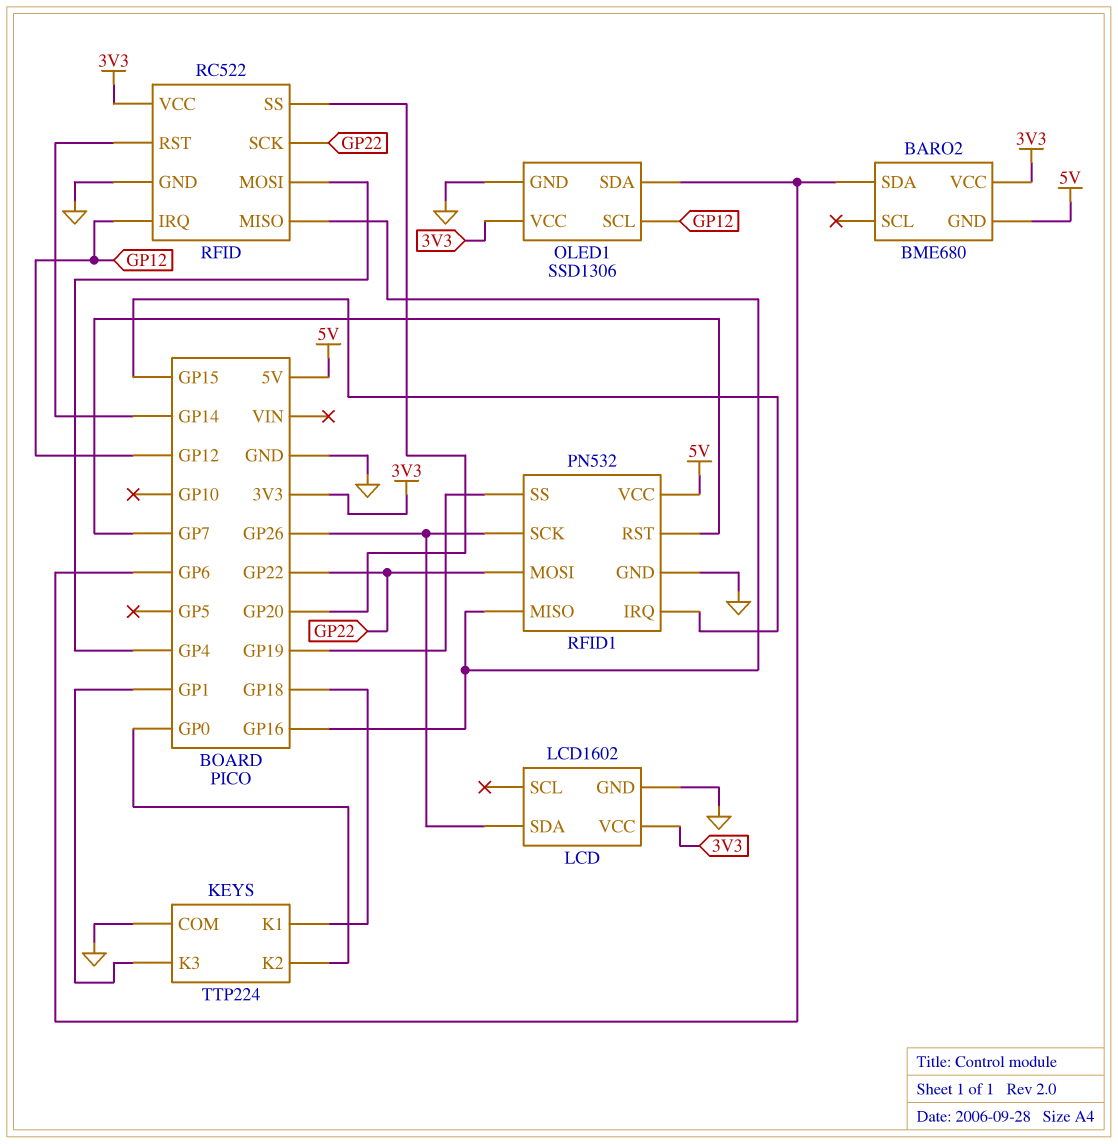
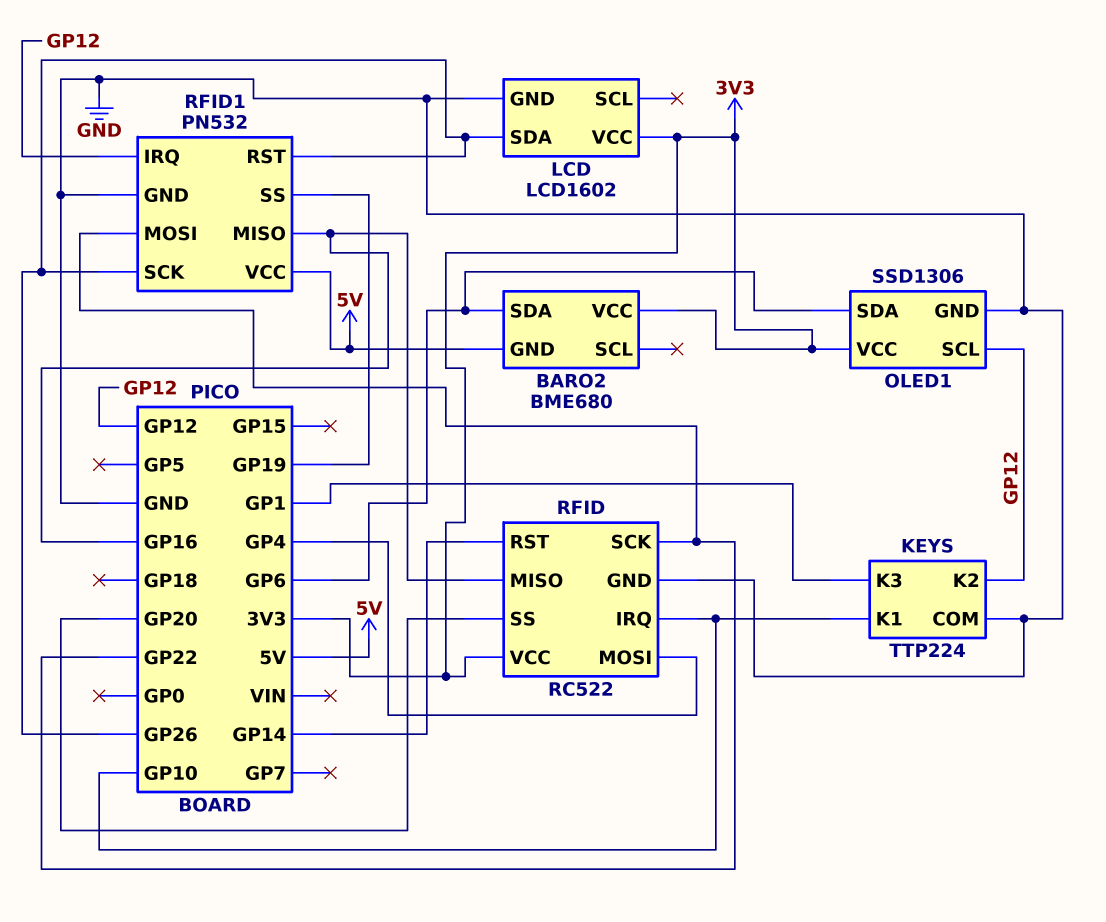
KEYS pin K1: GP18 -> GP10
KEYS pin K2: GP0 -> GP12
RFID pin IRQ: GP12 -> GP10
RFID1 pin IRQ: GP15 -> GP12
RFID1 pin RST: GP7 -> GP26

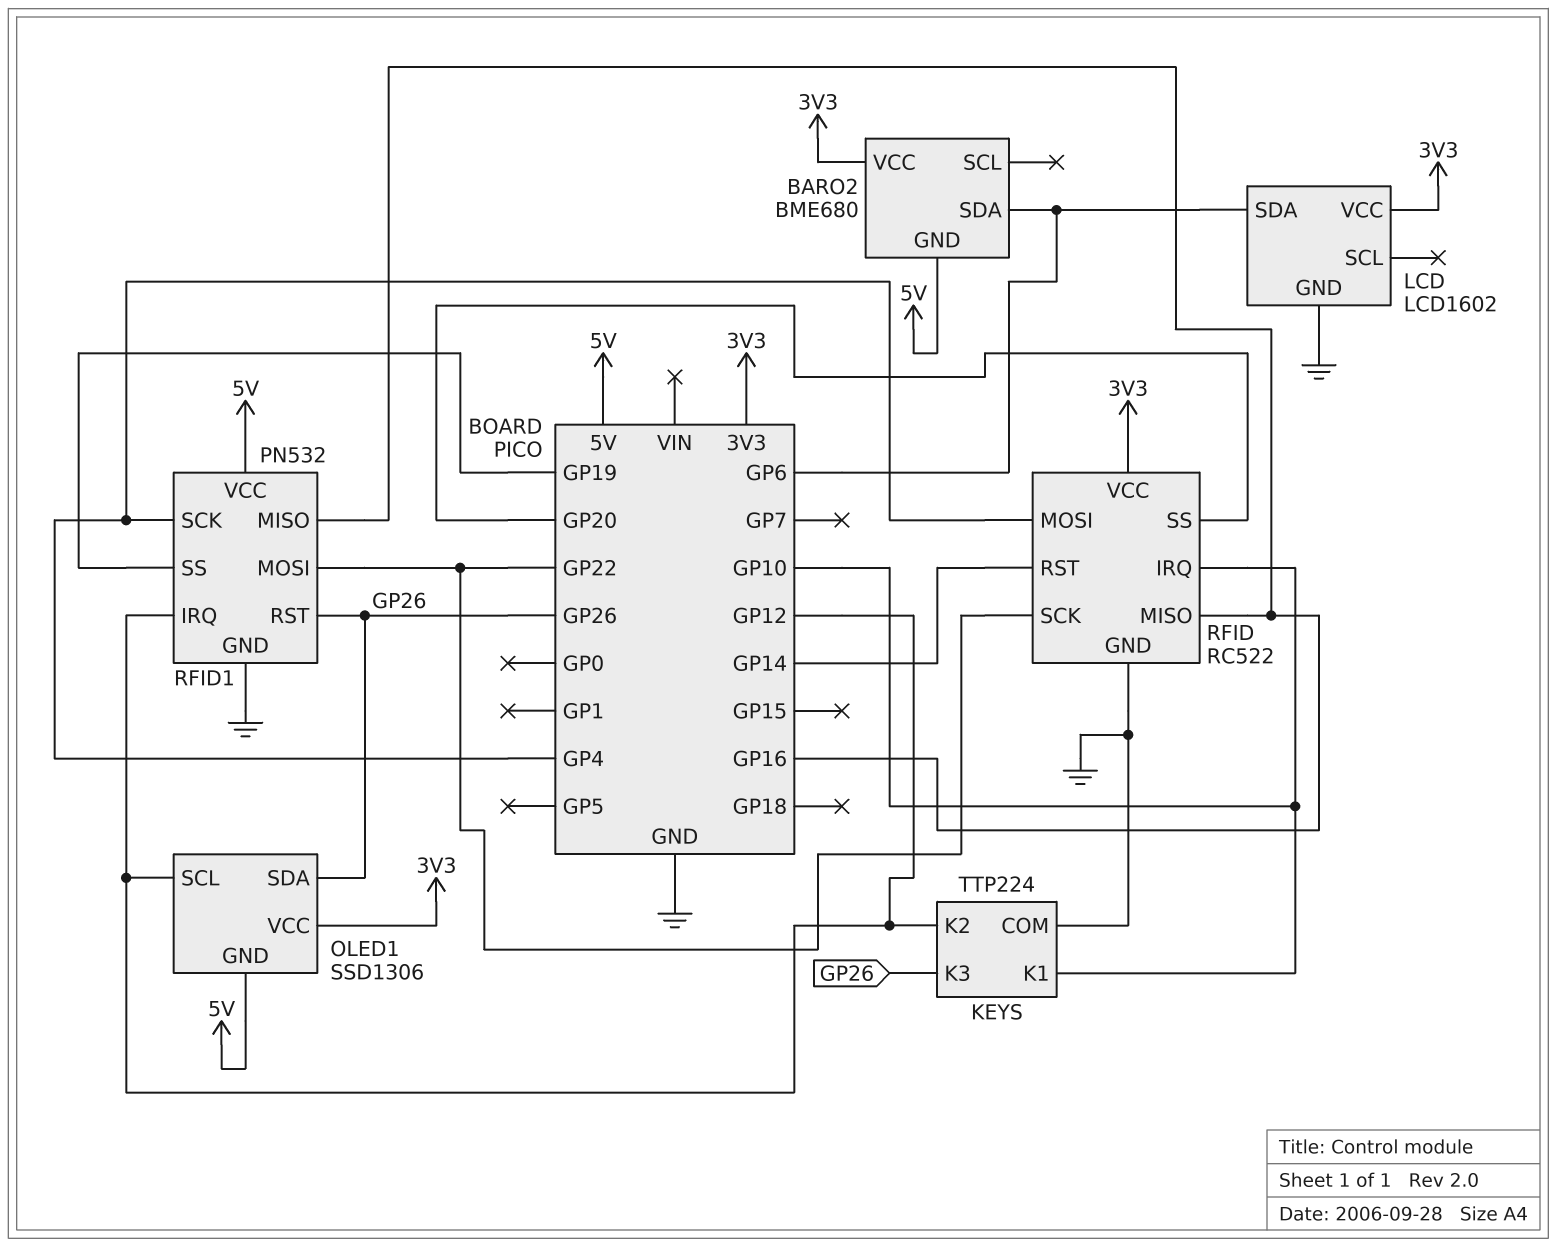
KEYS pin K3: GP1 -> GP26
LCD pin SDA: GP26 -> GP6
OLED1 pin GND: GND -> 5V
OLED1 pin SDA: GP6 -> GP26
RFID1 pin SCK: GP26 -> GP4

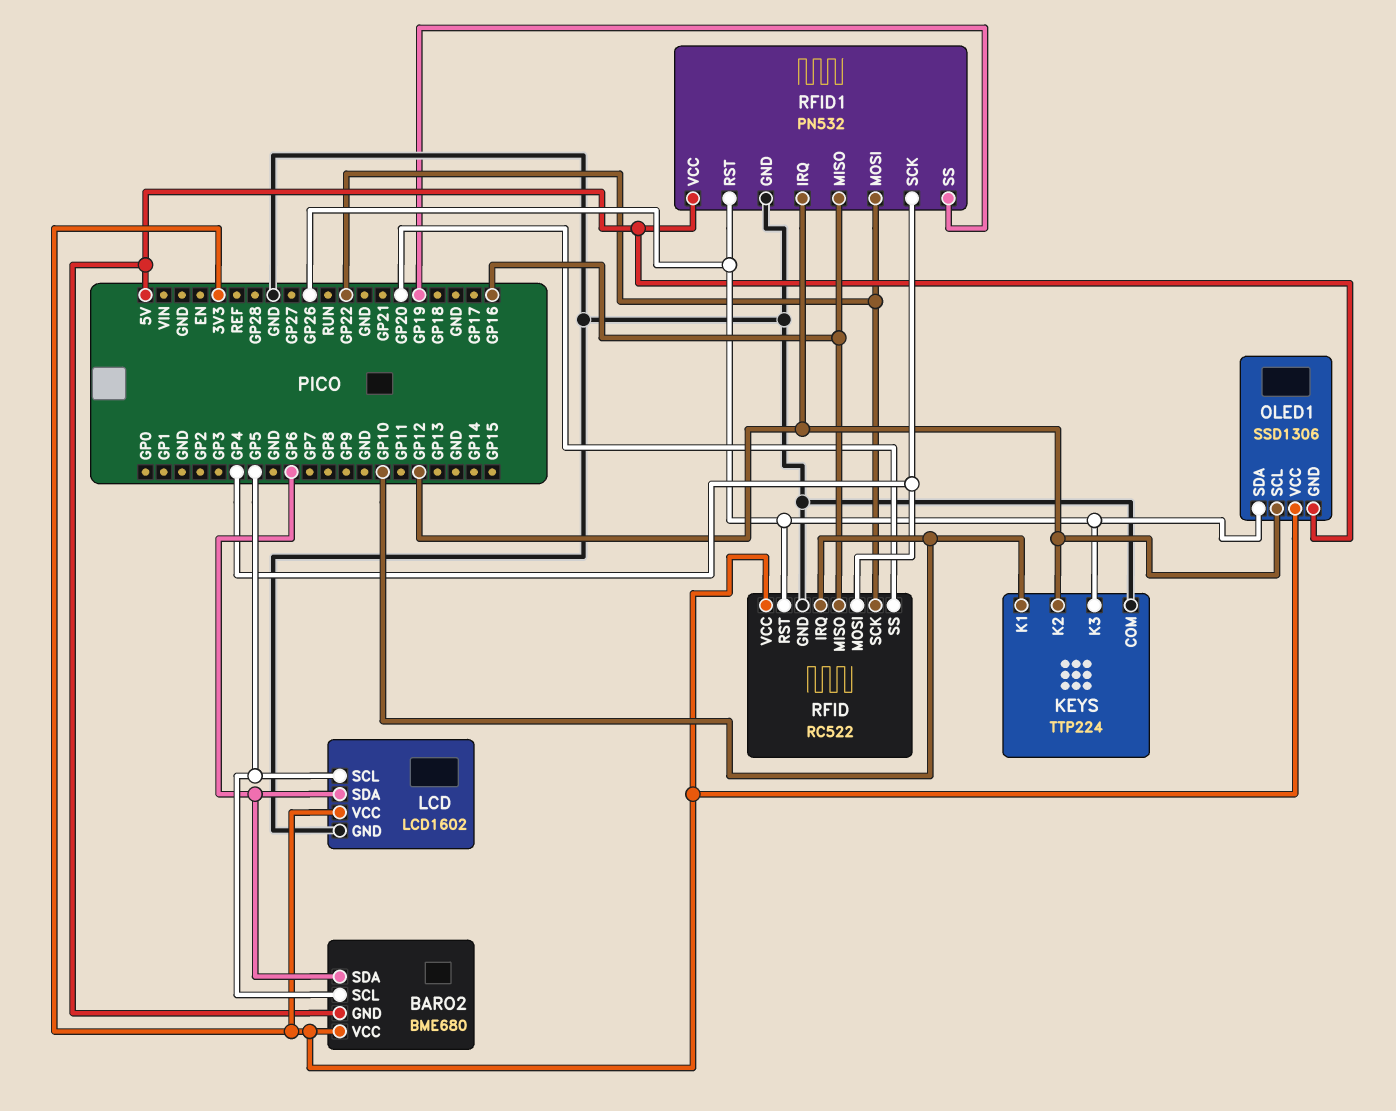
BARO2 pin SCL: none -> GP5
LCD pin SCL: none -> GP5
RFID pin RST: GP14 -> GP26

